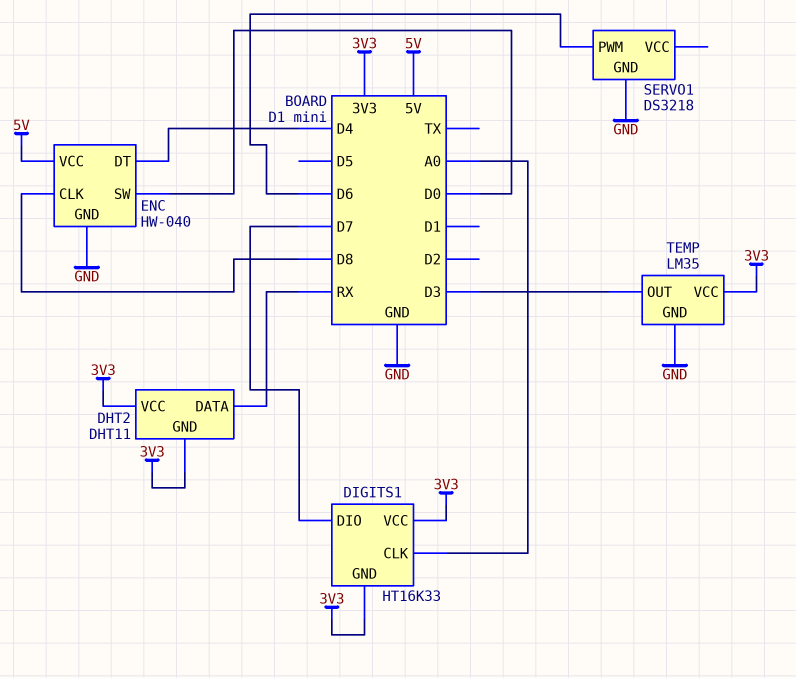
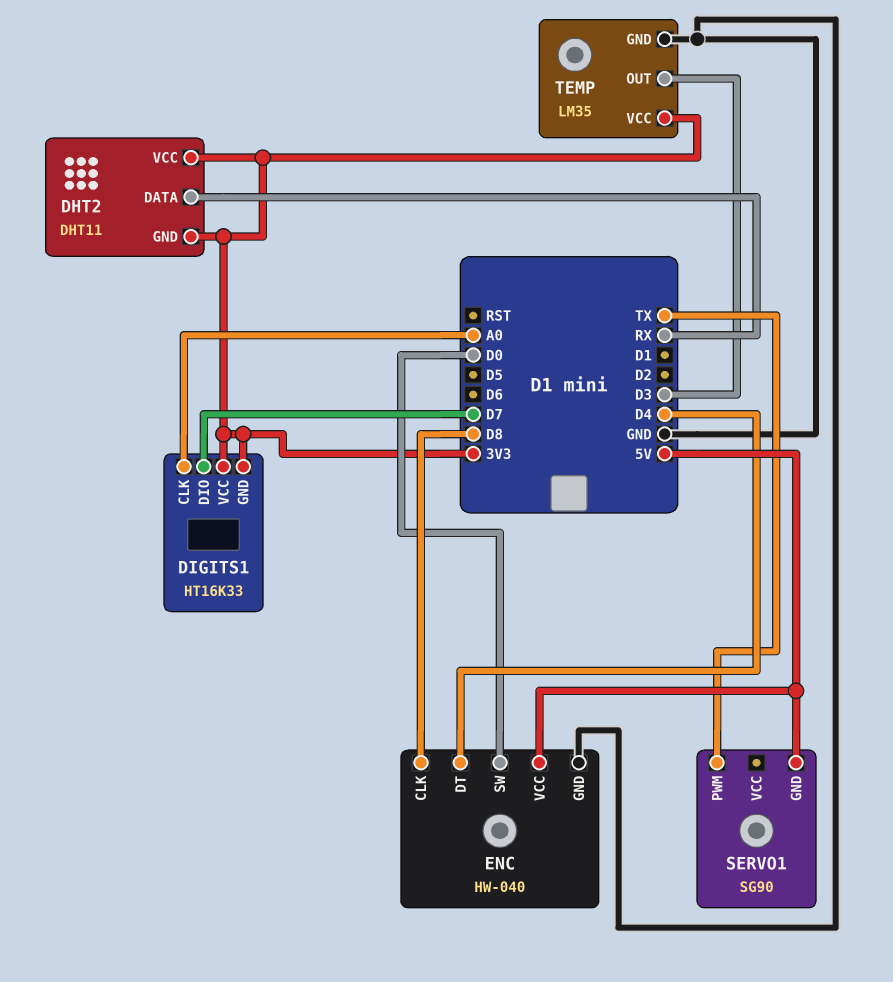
SERVO1: DS3218 -> SG90
SERVO1 pin GND: GND -> 5V
SERVO1 pin PWM: D6 -> TX

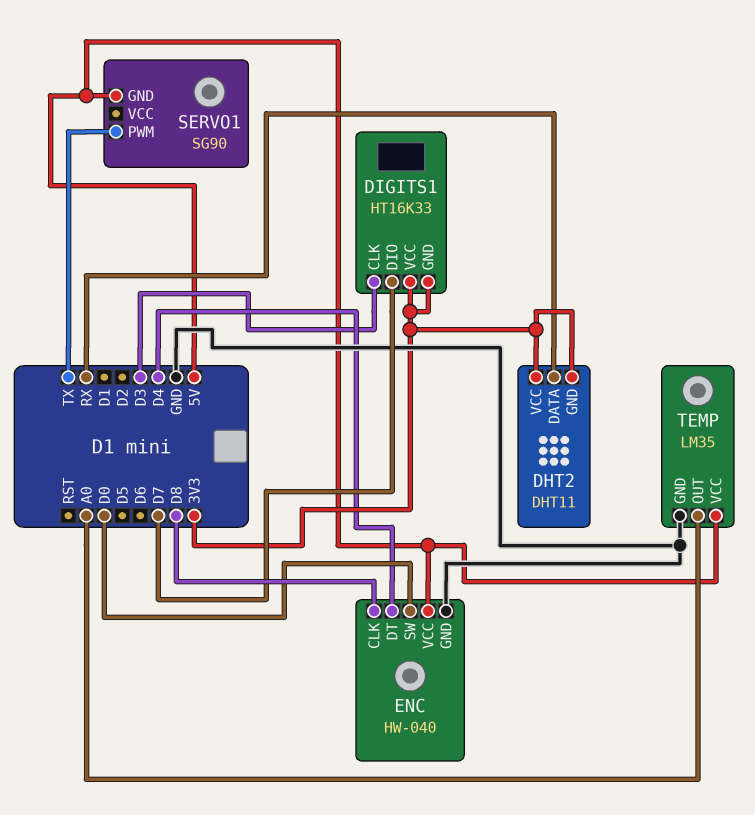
DIGITS1 pin CLK: A0 -> D3
TEMP pin OUT: D3 -> A0
TEMP pin VCC: 3V3 -> 5V

